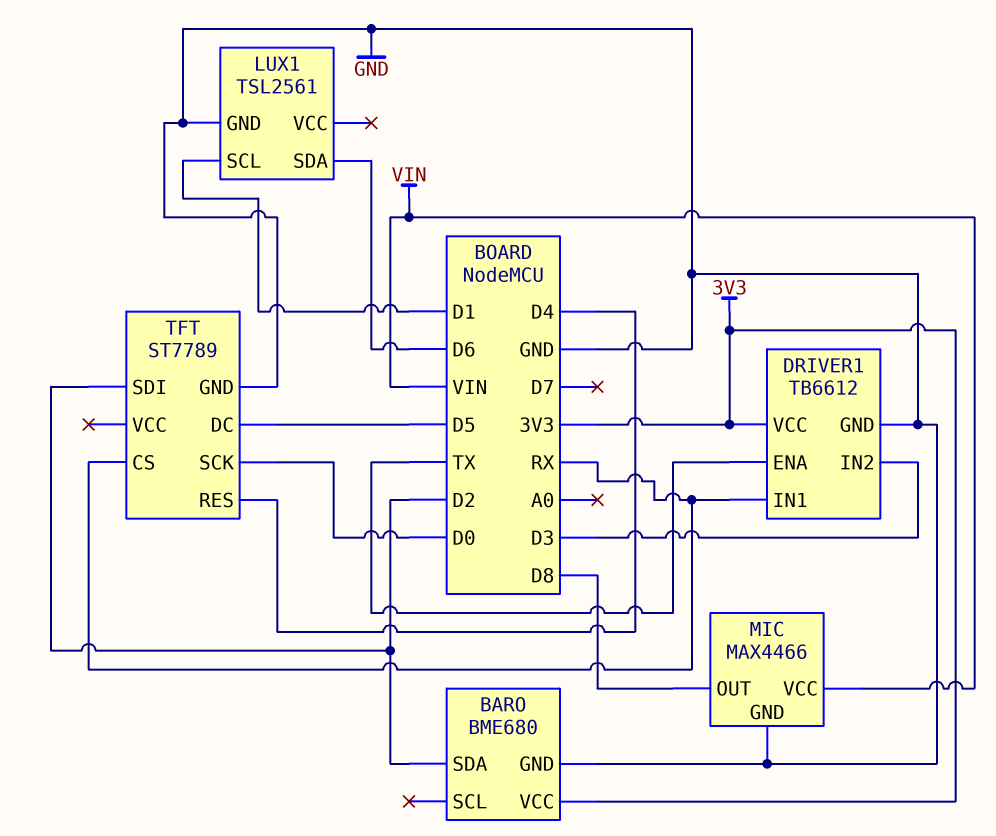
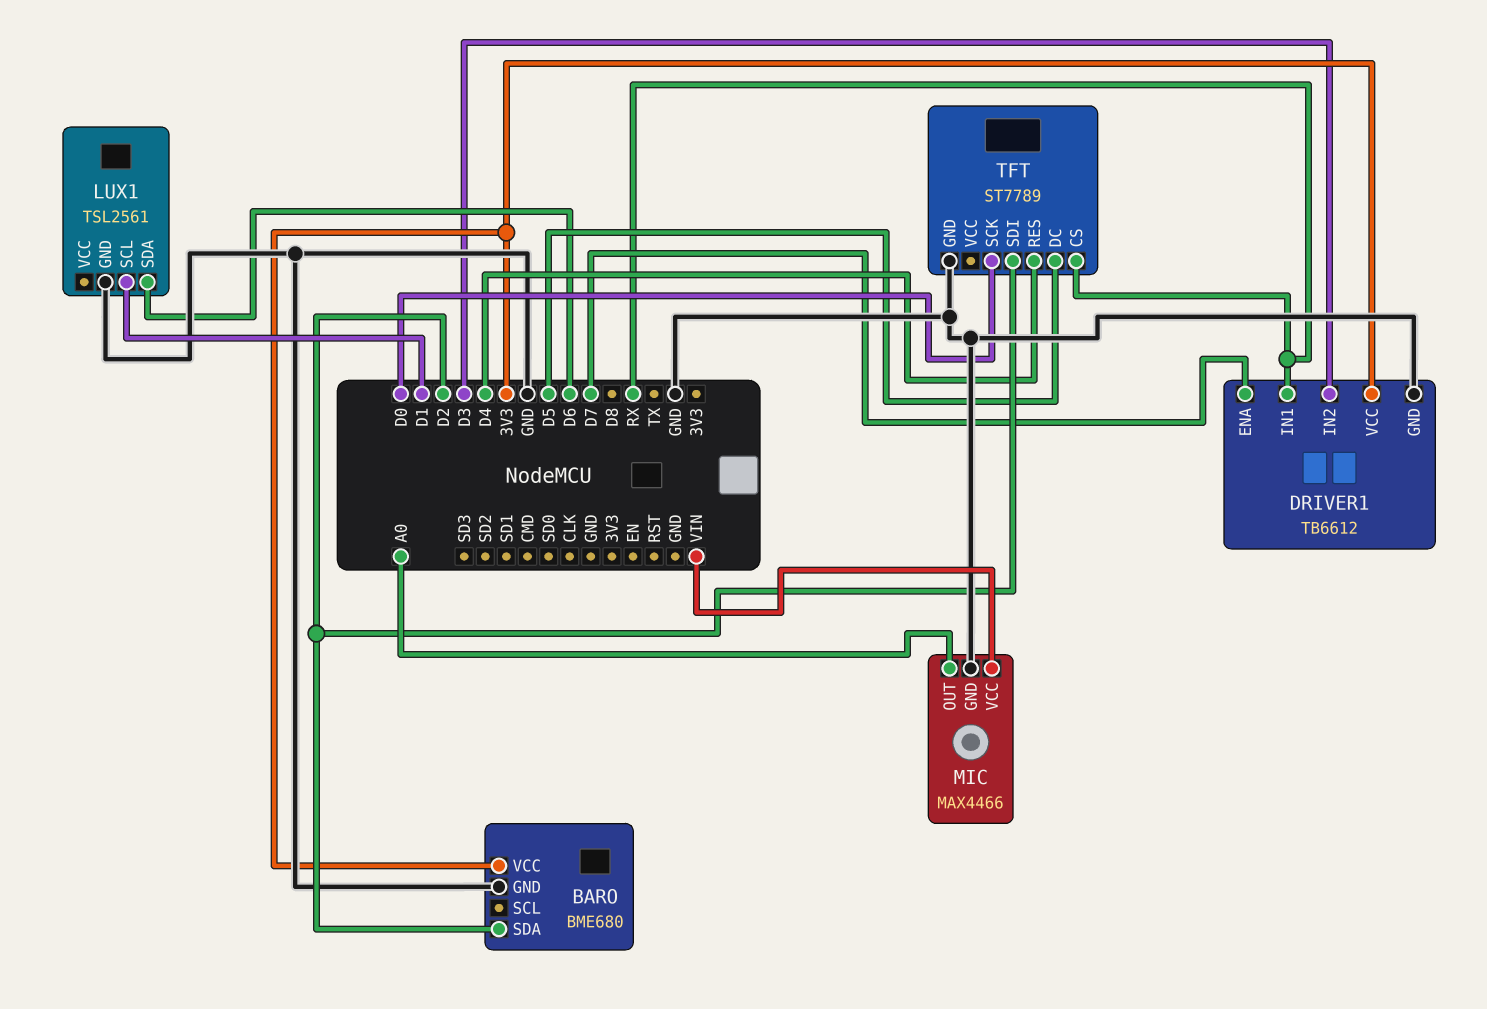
DRIVER1 pin ENA: TX -> D7
MIC pin OUT: D8 -> A0

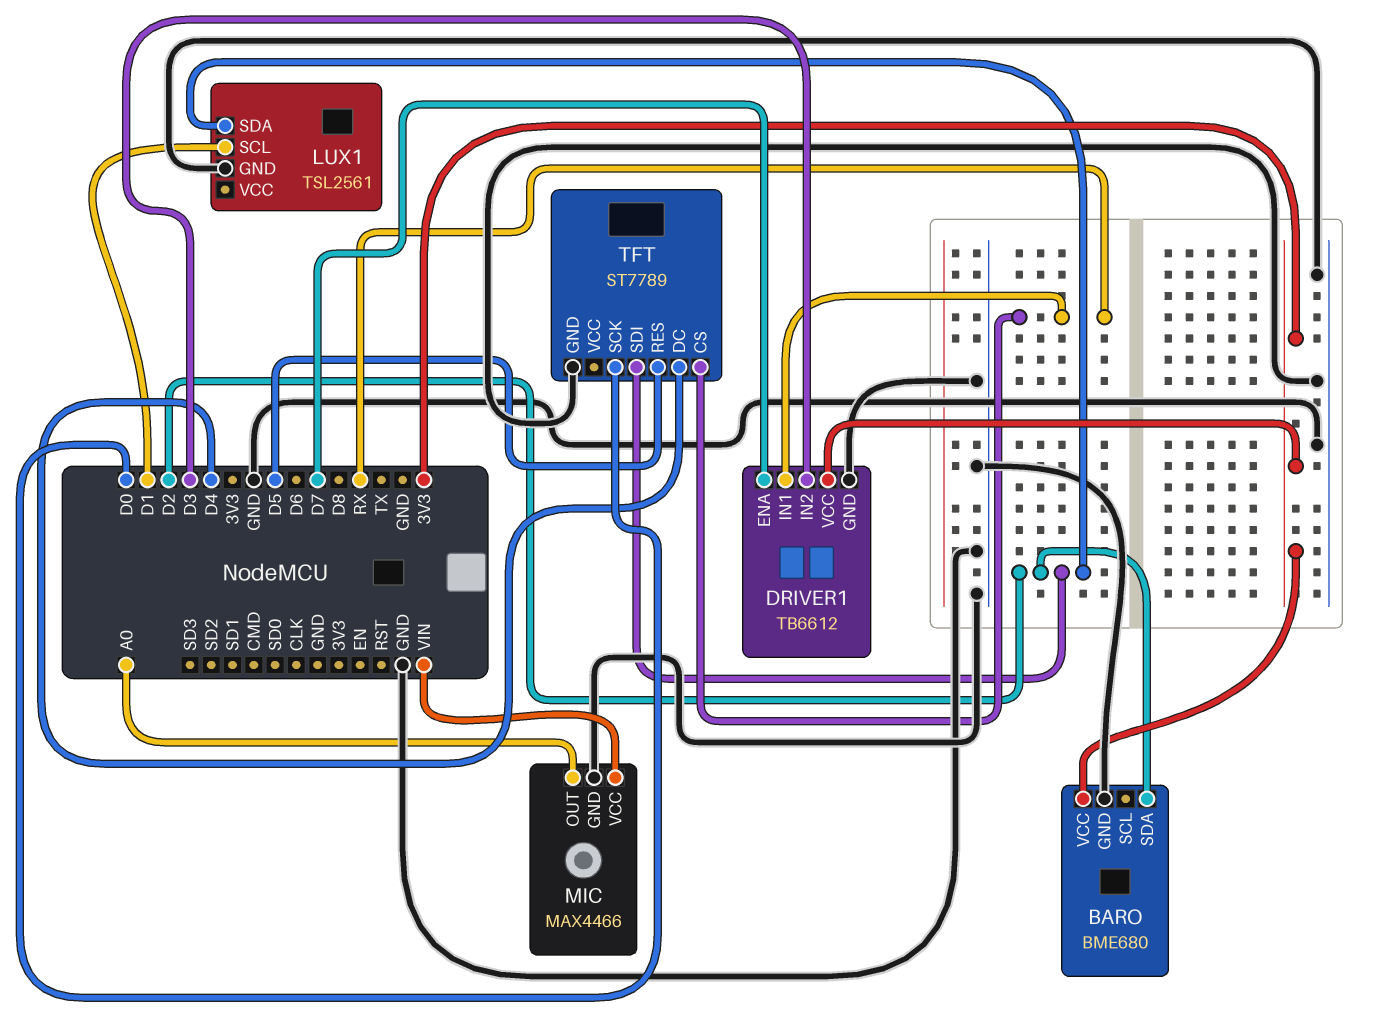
LUX1 pin SDA: D6 -> D2
TFT pin DC: D5 -> D4
TFT pin RES: D4 -> D5

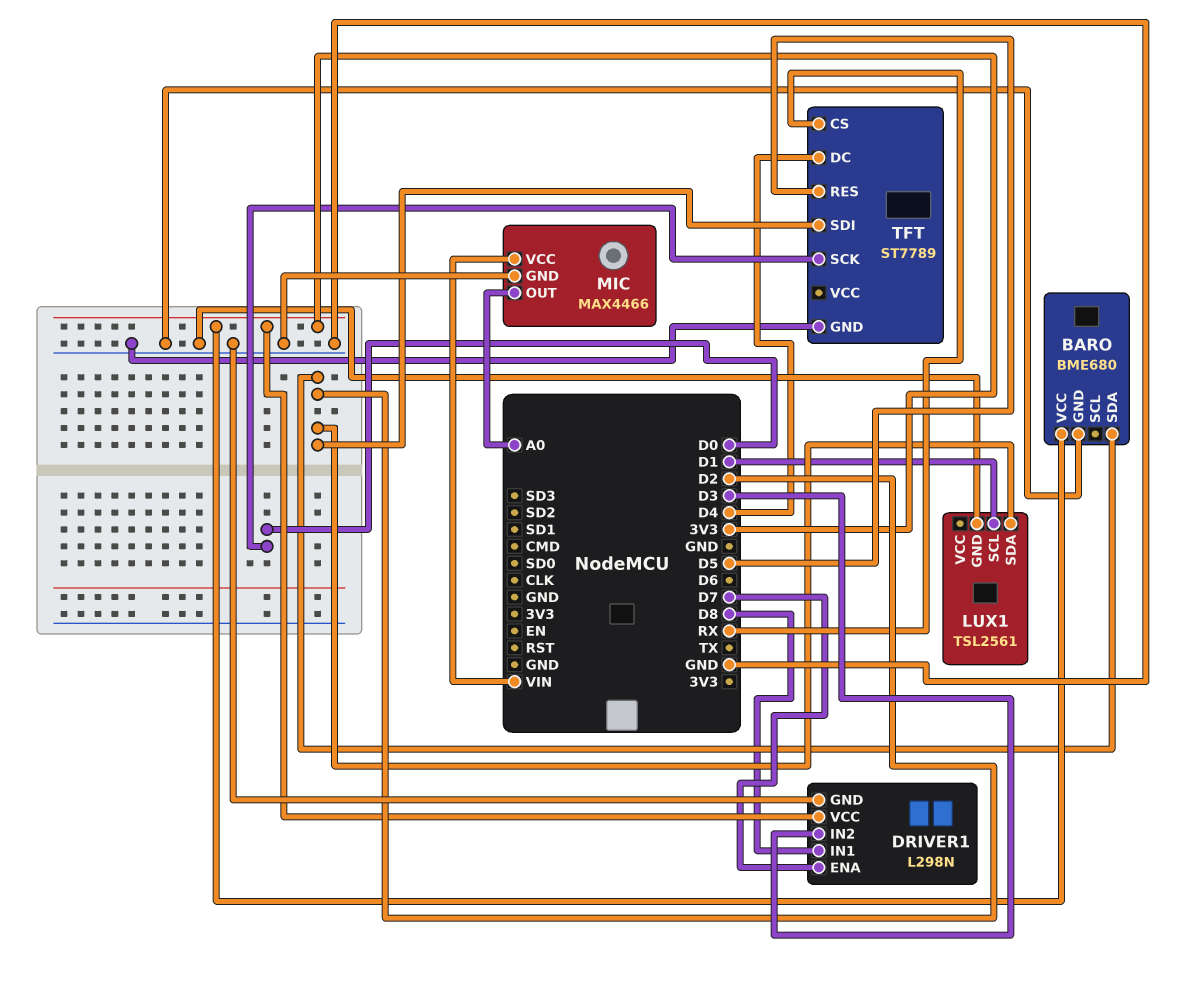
DRIVER1: TB6612 -> L298N
DRIVER1 pin IN1: RX -> D8

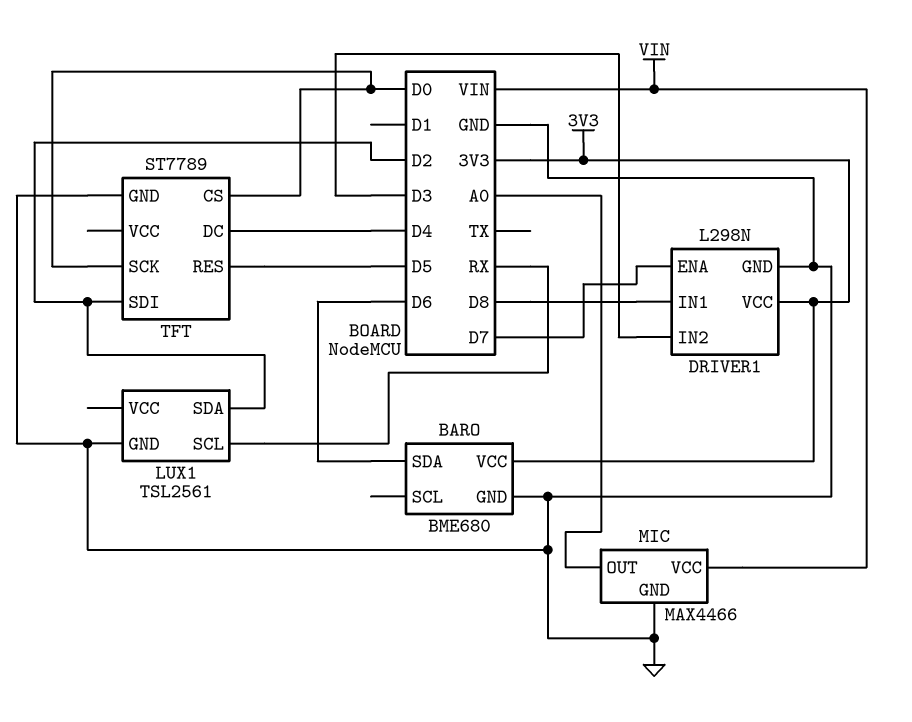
BARO pin SDA: D2 -> D6
LUX1 pin SCL: D1 -> RX
TFT pin CS: RX -> D0

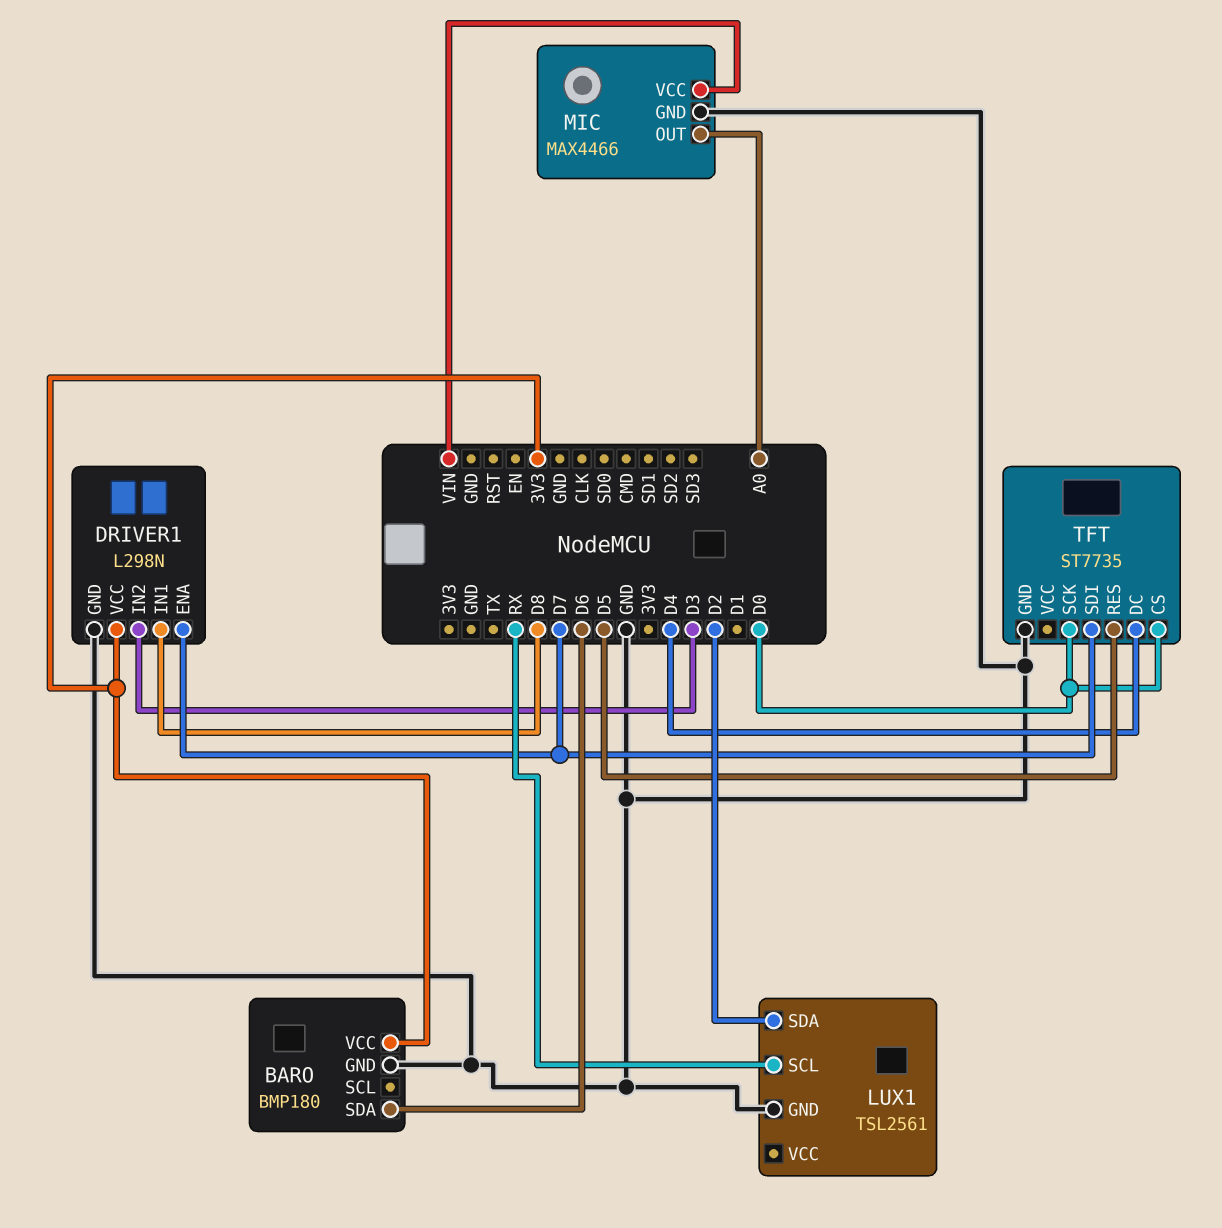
BARO: BME680 -> BMP180
TFT: ST7789 -> ST7735
TFT pin SDI: D2 -> D7

